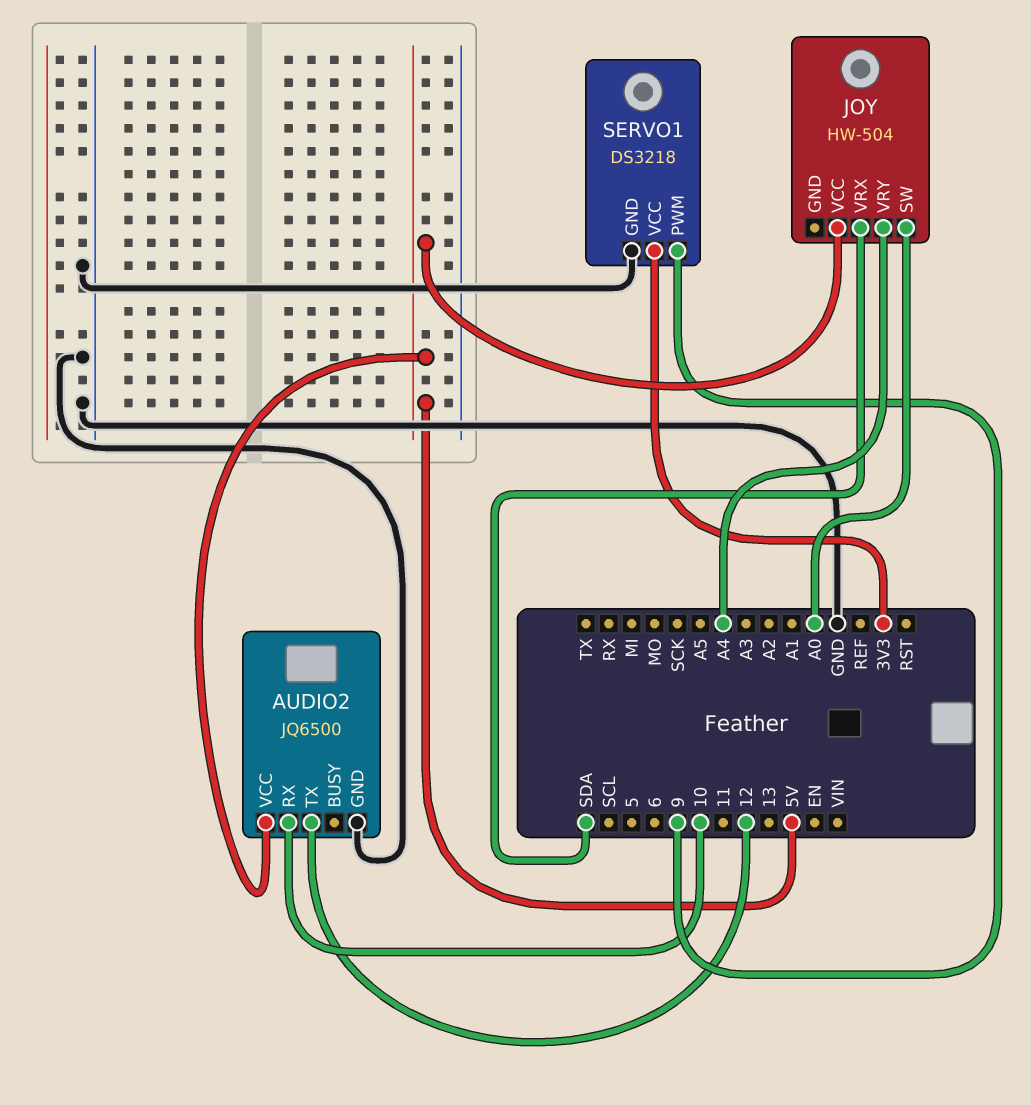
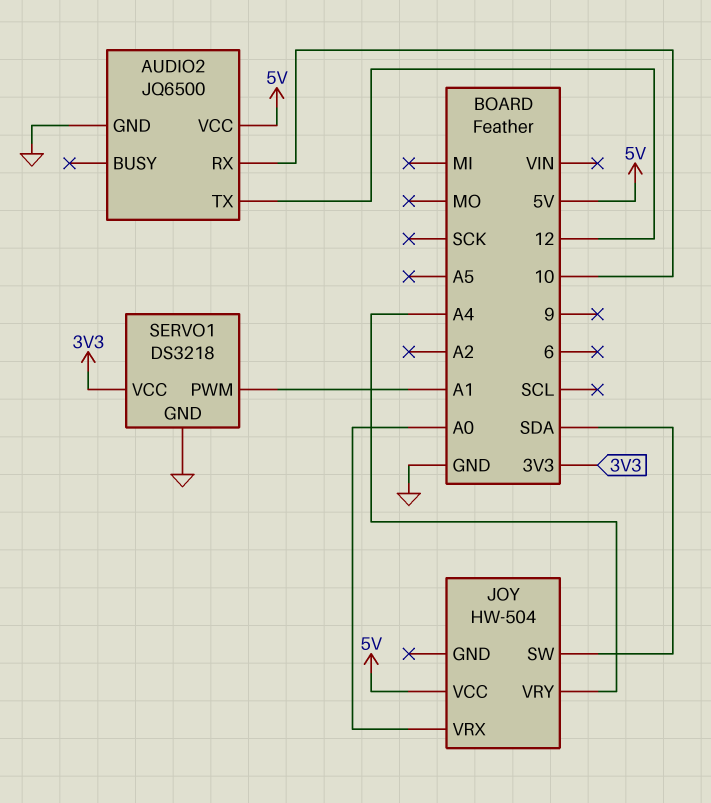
JOY pin SW: A0 -> SDA
JOY pin VRX: SDA -> A0
SERVO1 pin PWM: 9 -> A1

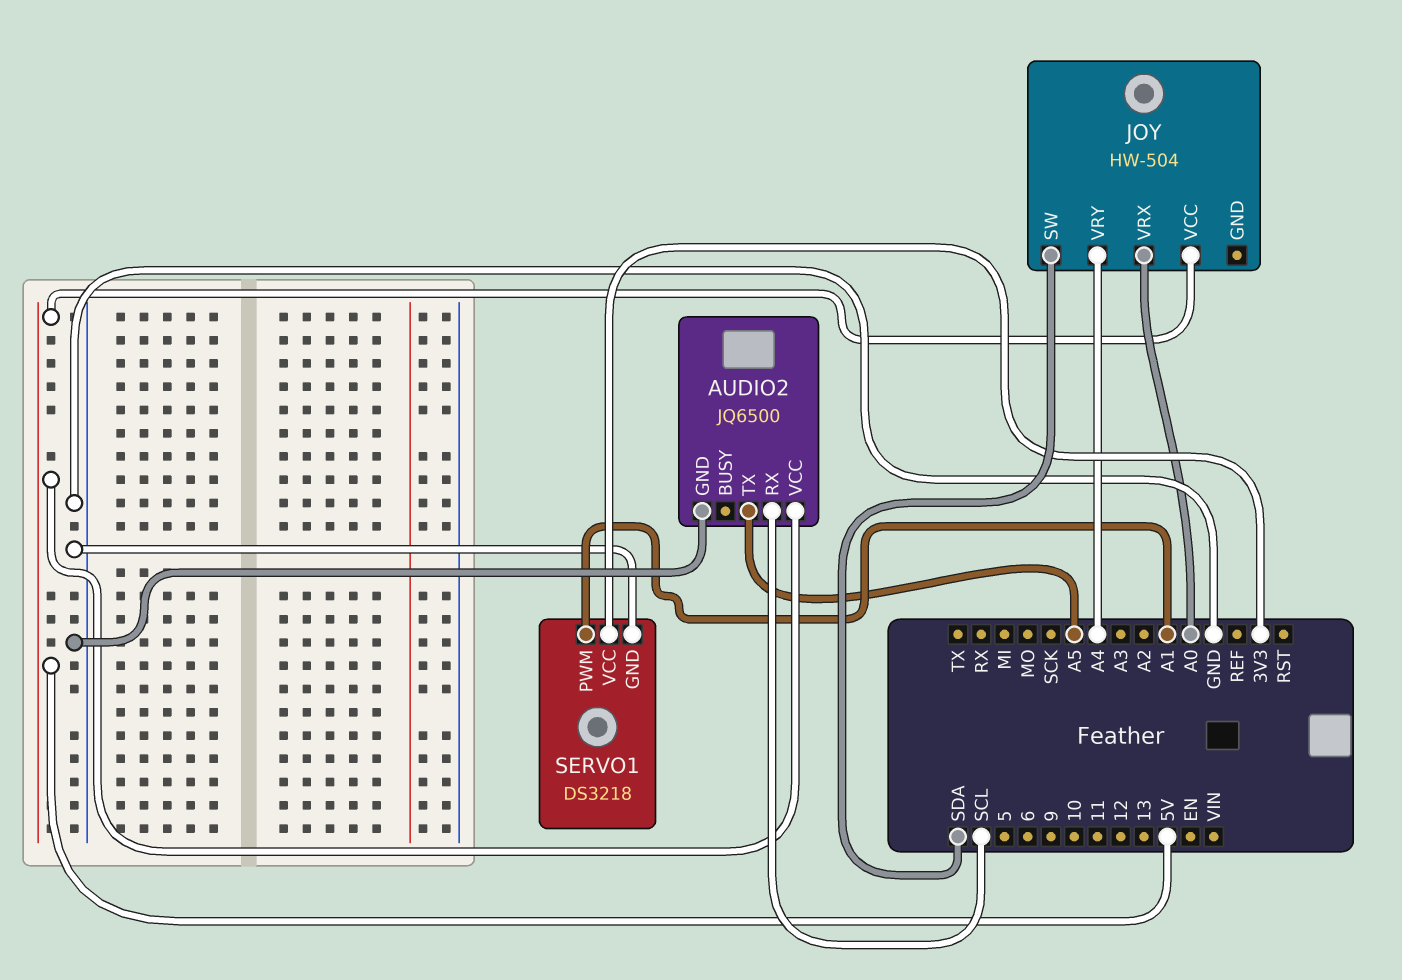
AUDIO2 pin RX: 10 -> SCL
AUDIO2 pin TX: 12 -> A5

